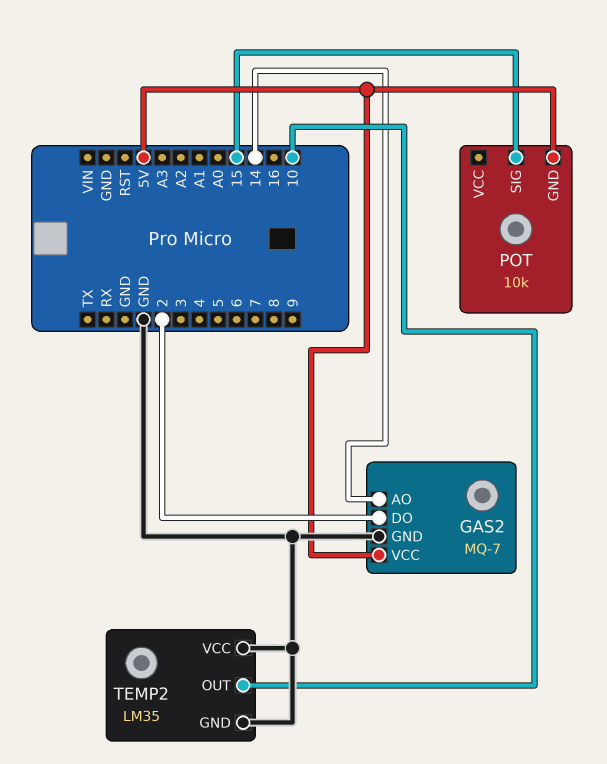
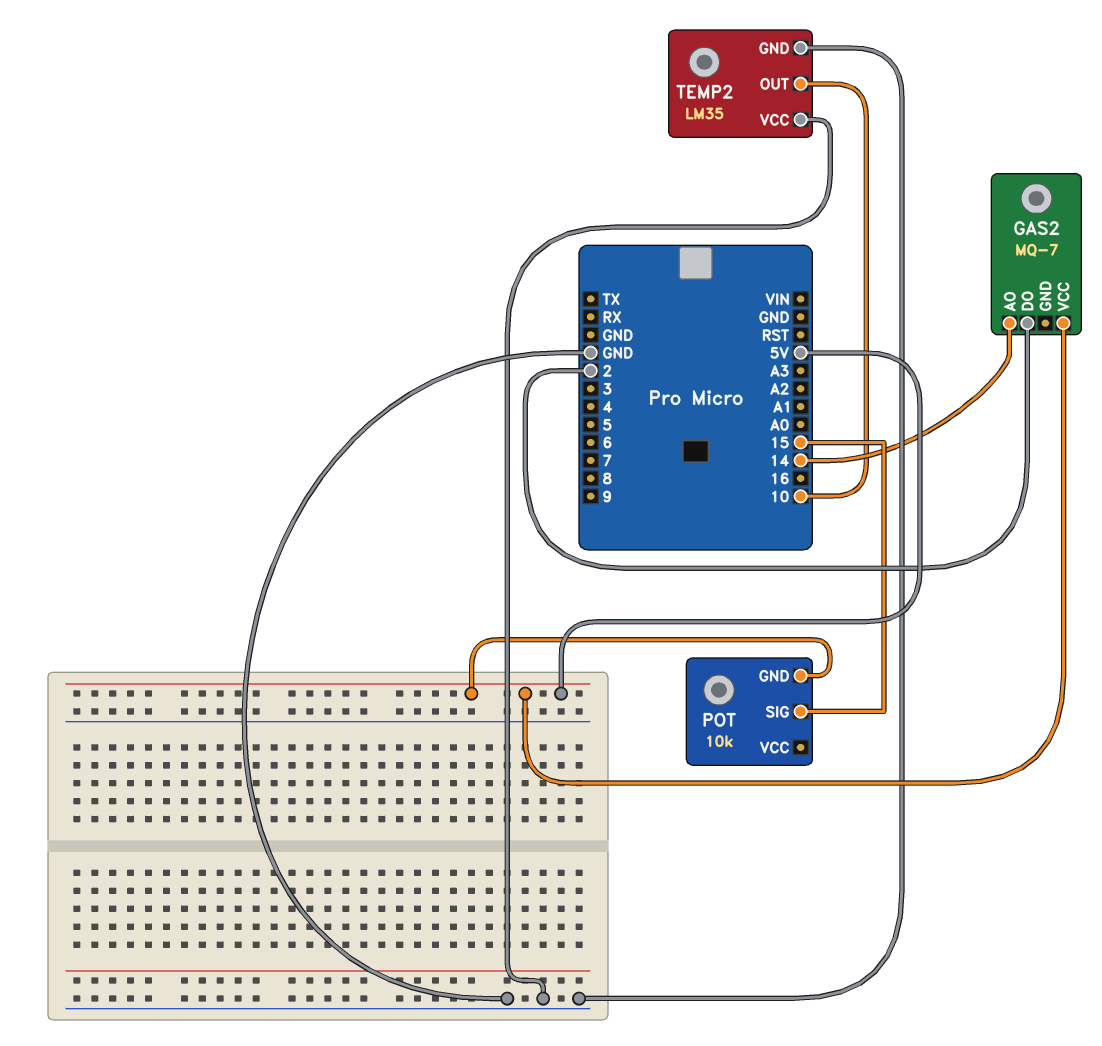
GAS2 pin GND: GND -> none

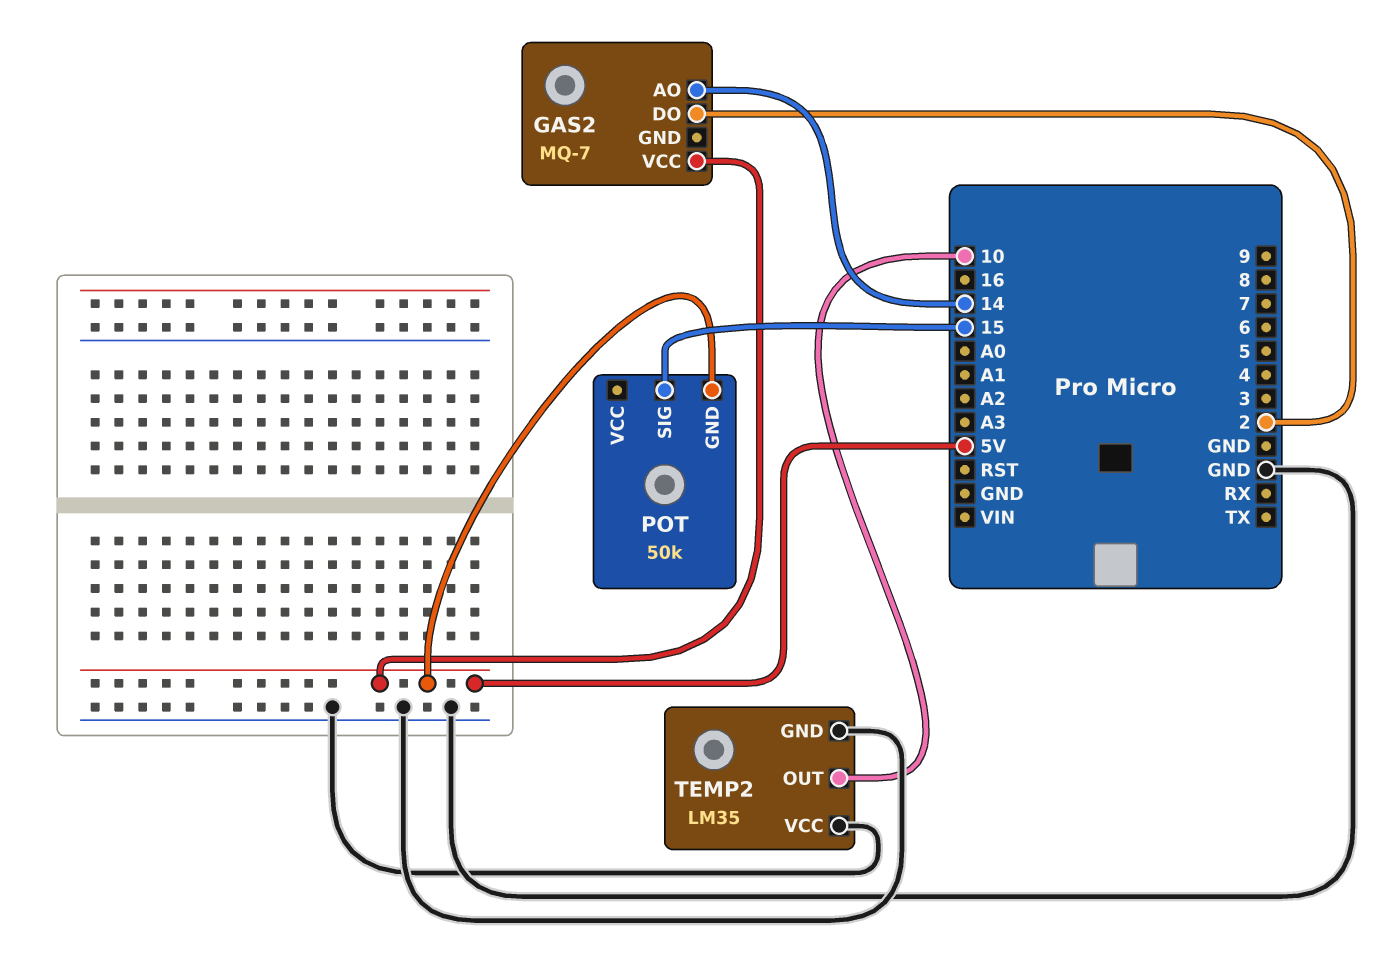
POT: 10k -> 50k

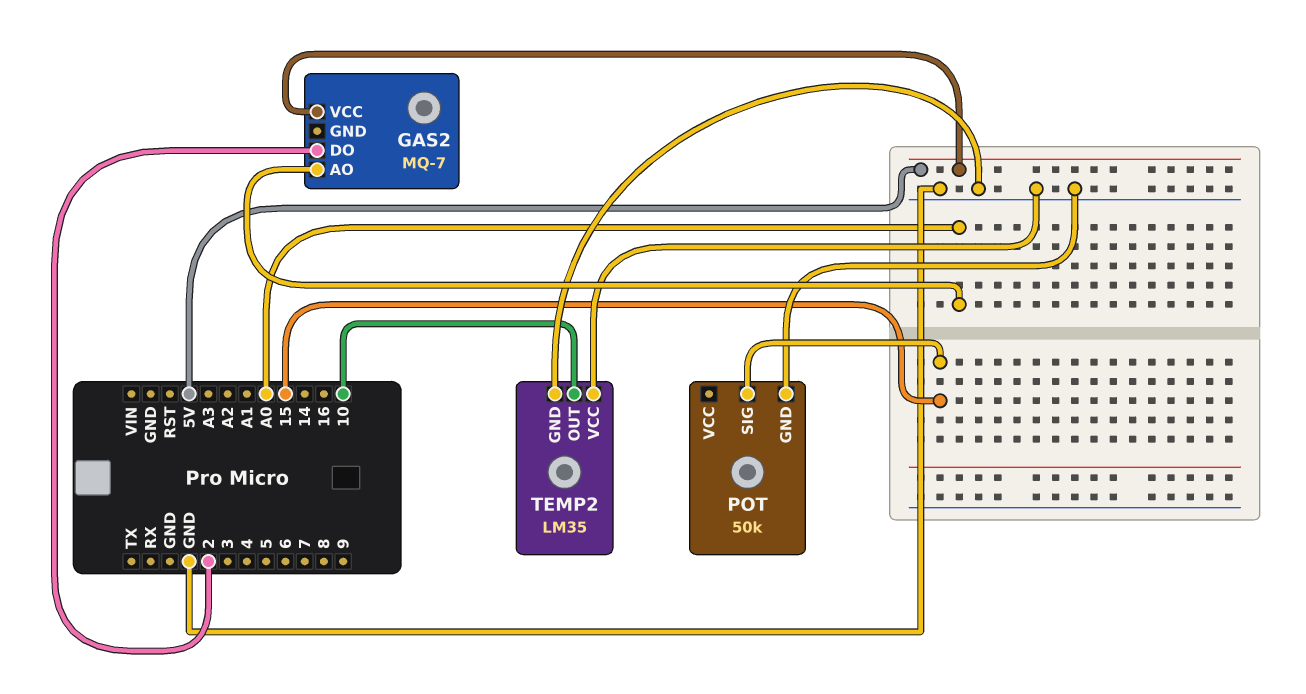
GAS2 pin AO: 14 -> A0
POT pin GND: 5V -> GND

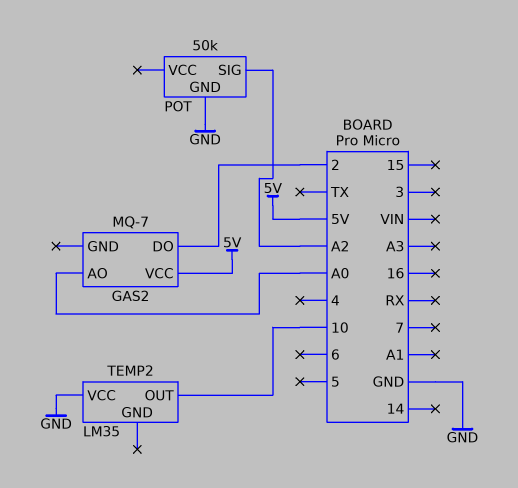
POT pin SIG: 15 -> A2
TEMP2 pin GND: GND -> none

